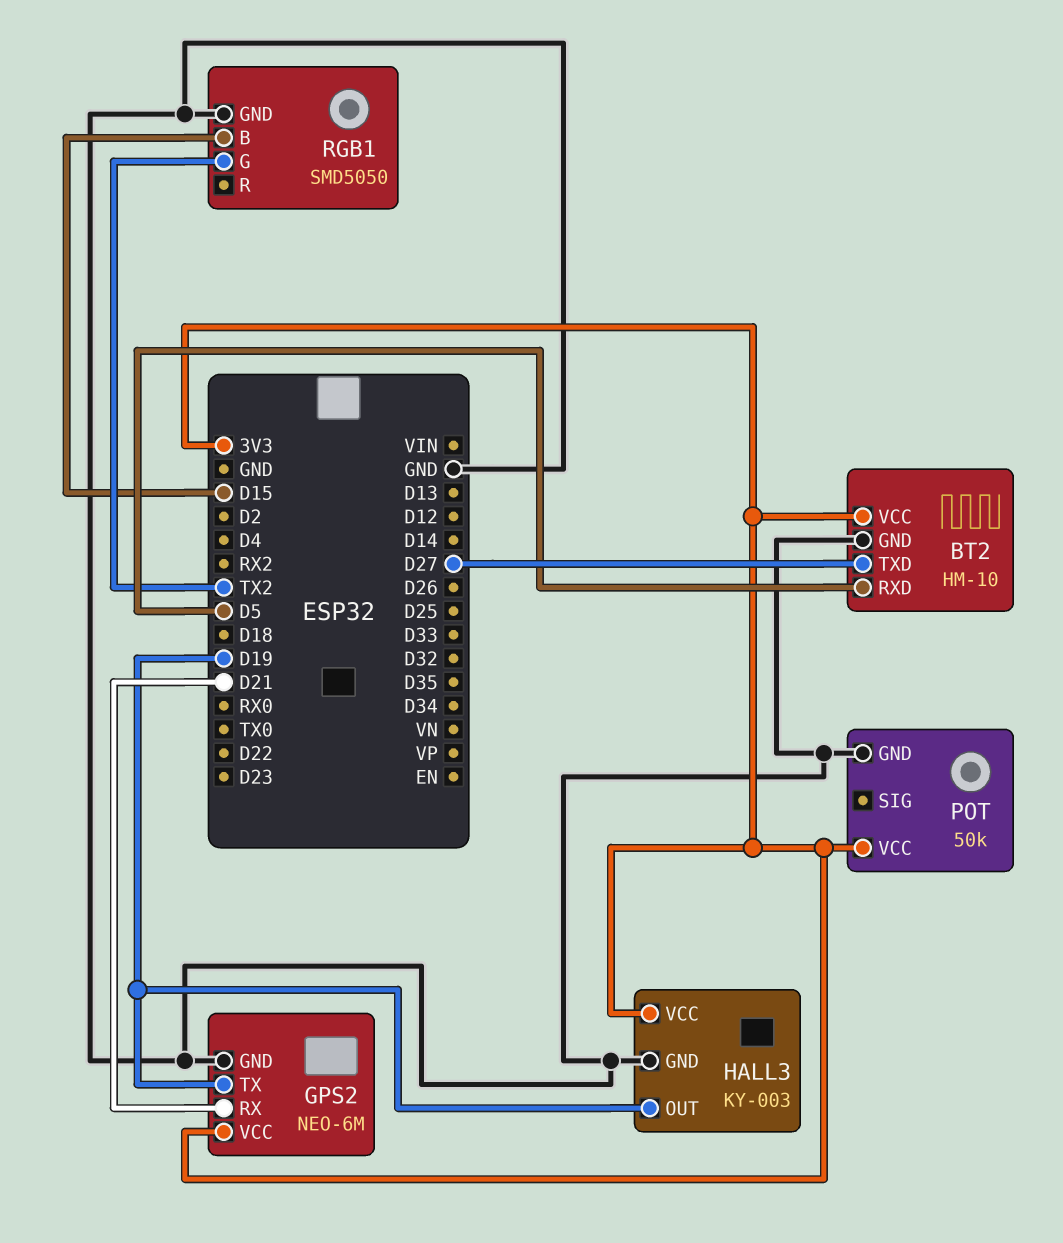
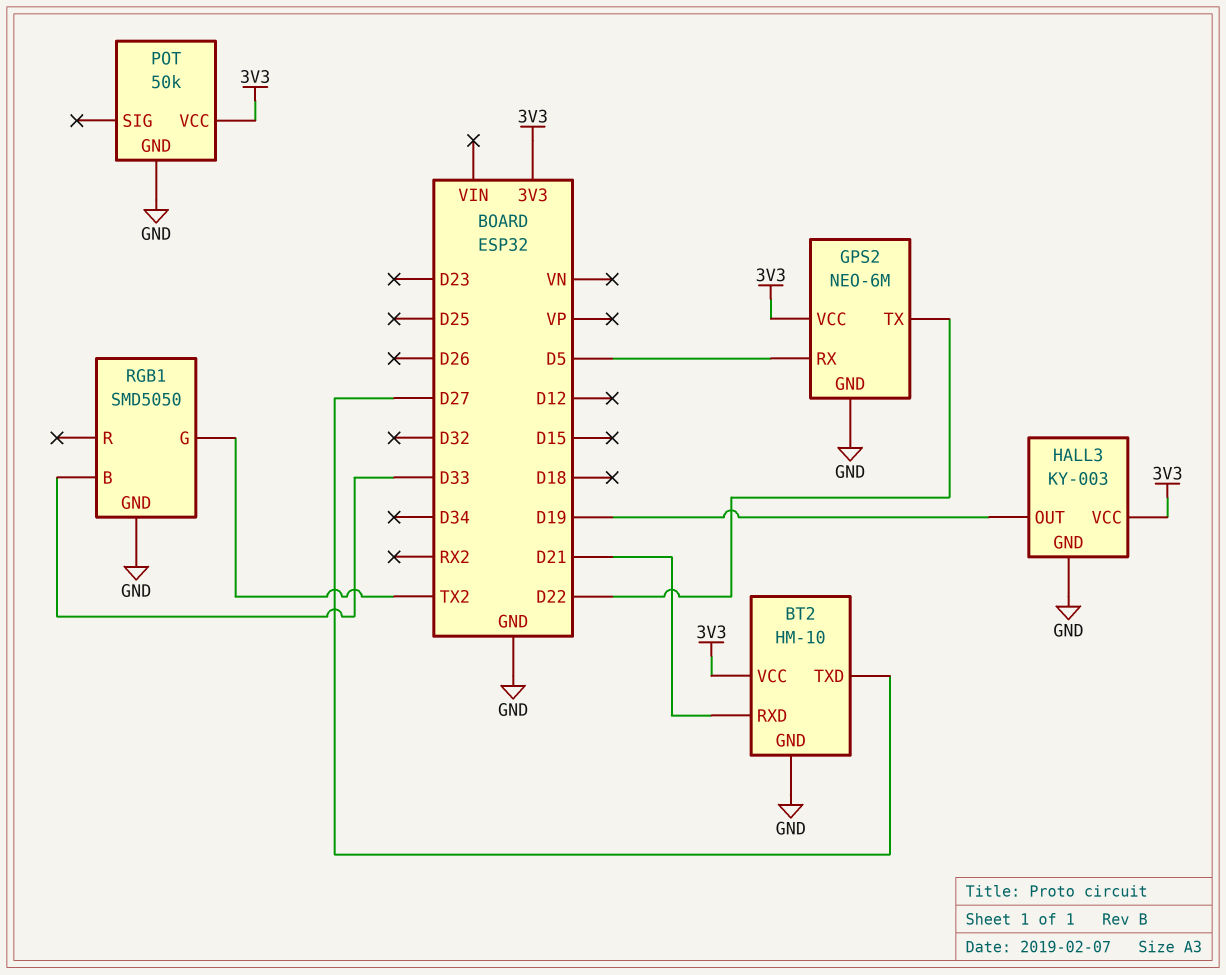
BT2 pin RXD: D5 -> D21
GPS2 pin RX: D21 -> D5
GPS2 pin TX: D19 -> D22
RGB1 pin B: D15 -> D33

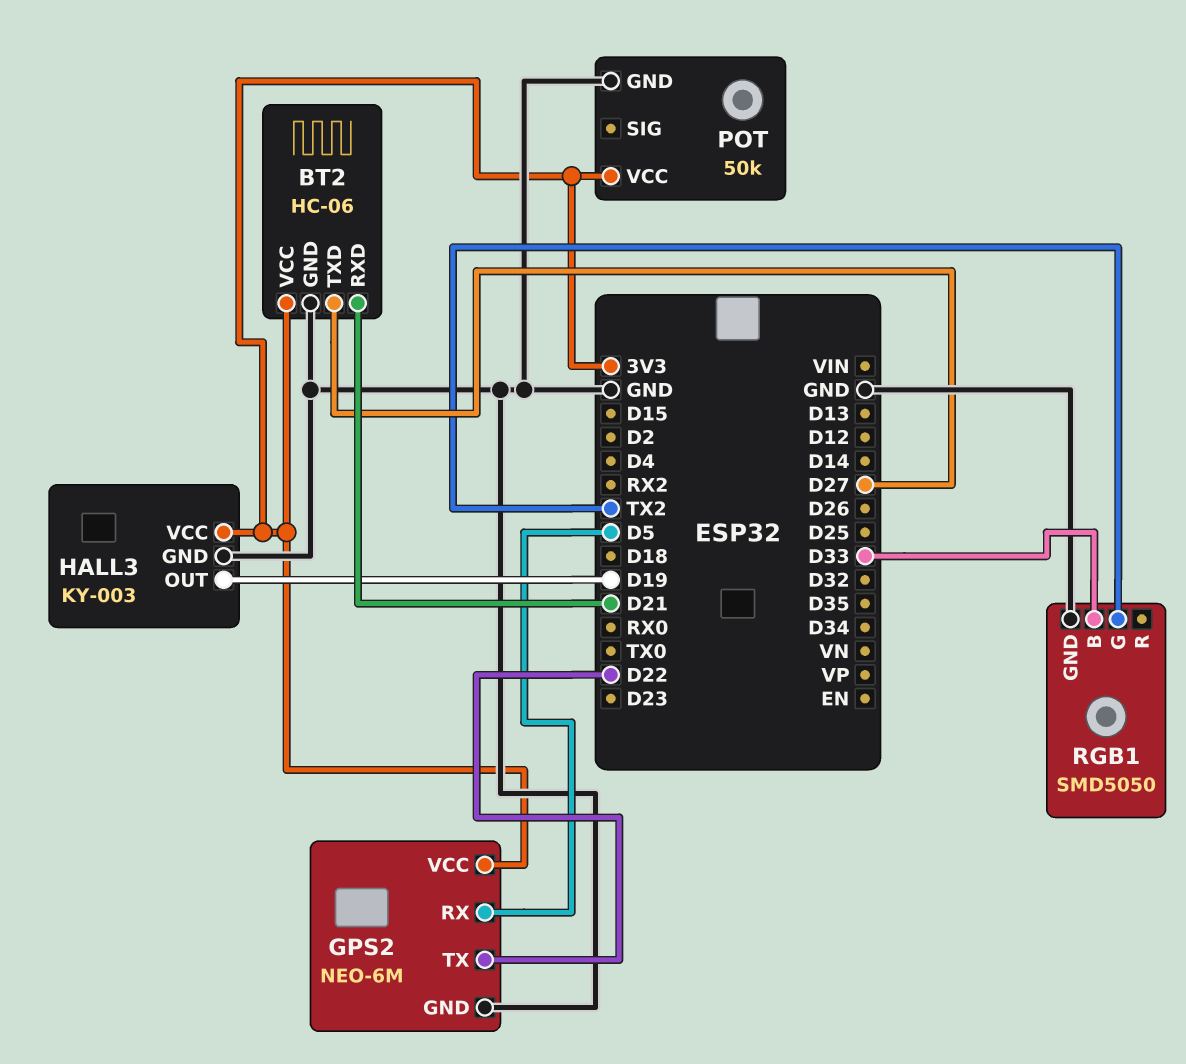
BT2: HM-10 -> HC-06

